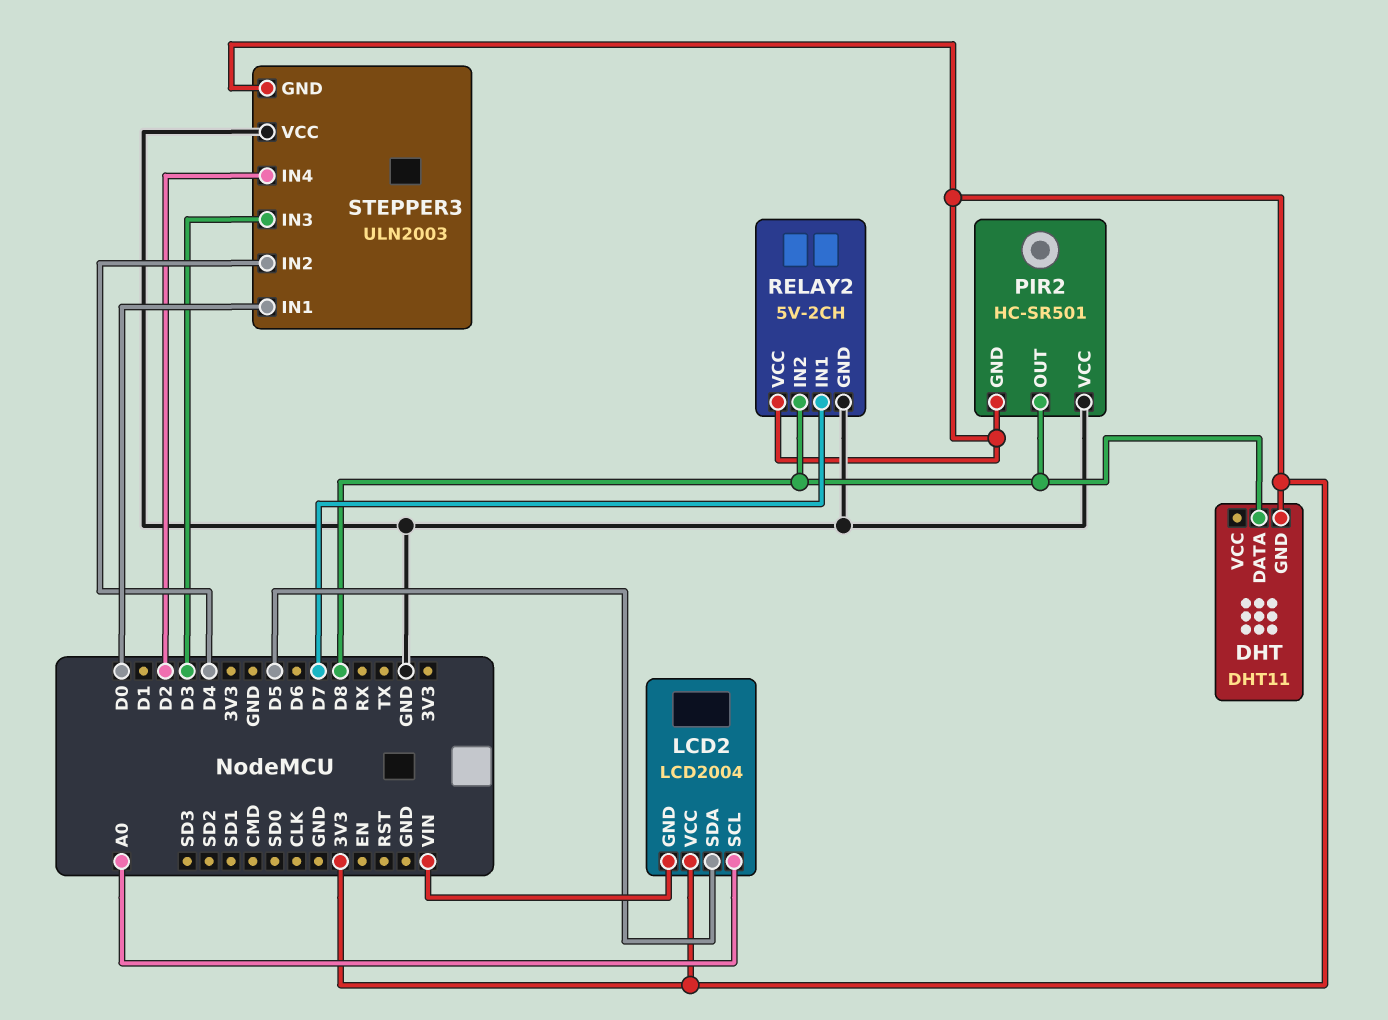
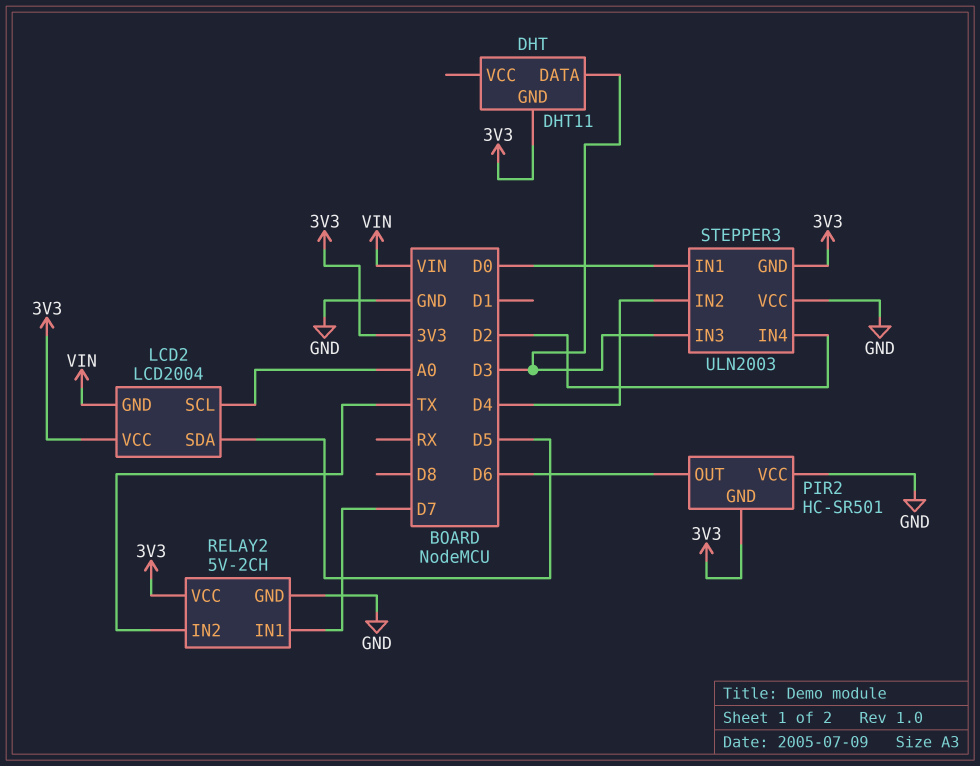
DHT pin DATA: D8 -> D3
PIR2 pin OUT: D8 -> D6
RELAY2 pin IN2: D8 -> TX

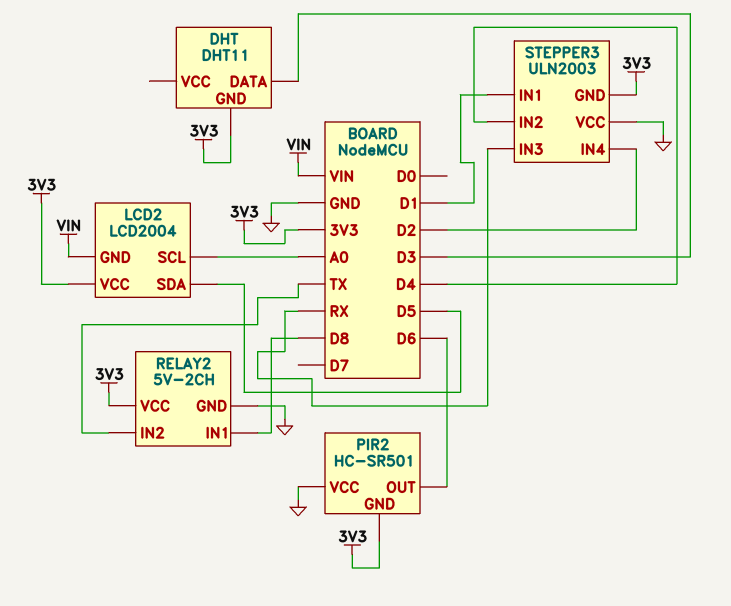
RELAY2 pin IN1: D7 -> D8
STEPPER3 pin IN1: D0 -> D1
STEPPER3 pin IN3: D3 -> RX

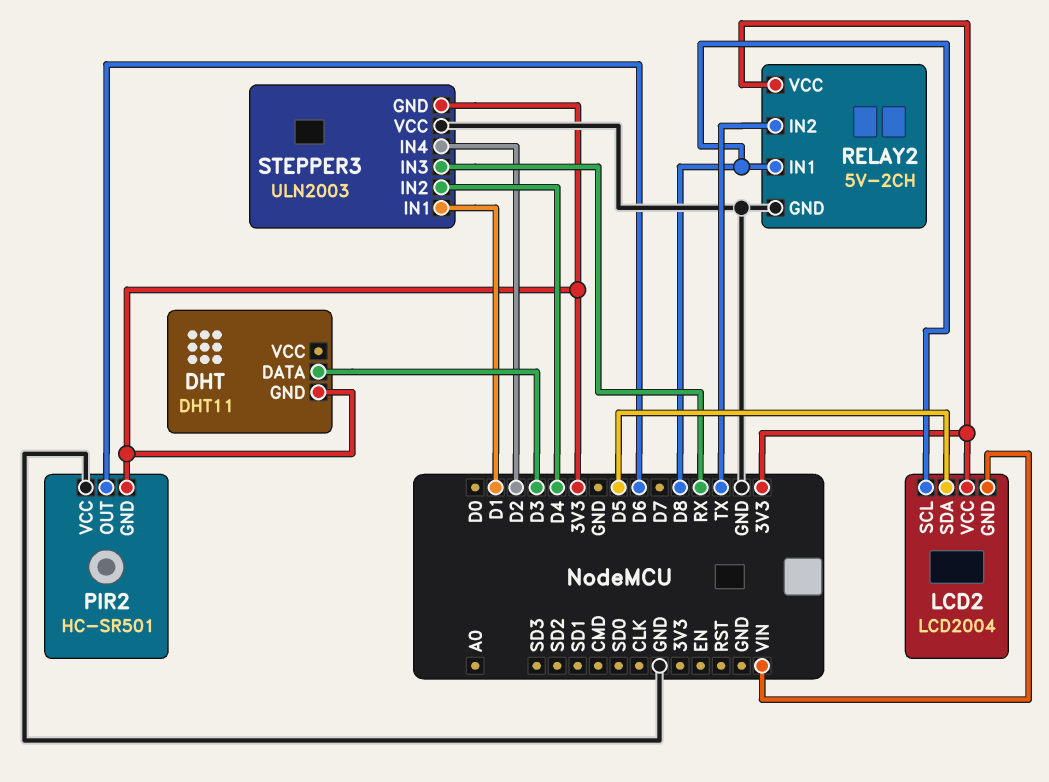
LCD2 pin SCL: A0 -> D8

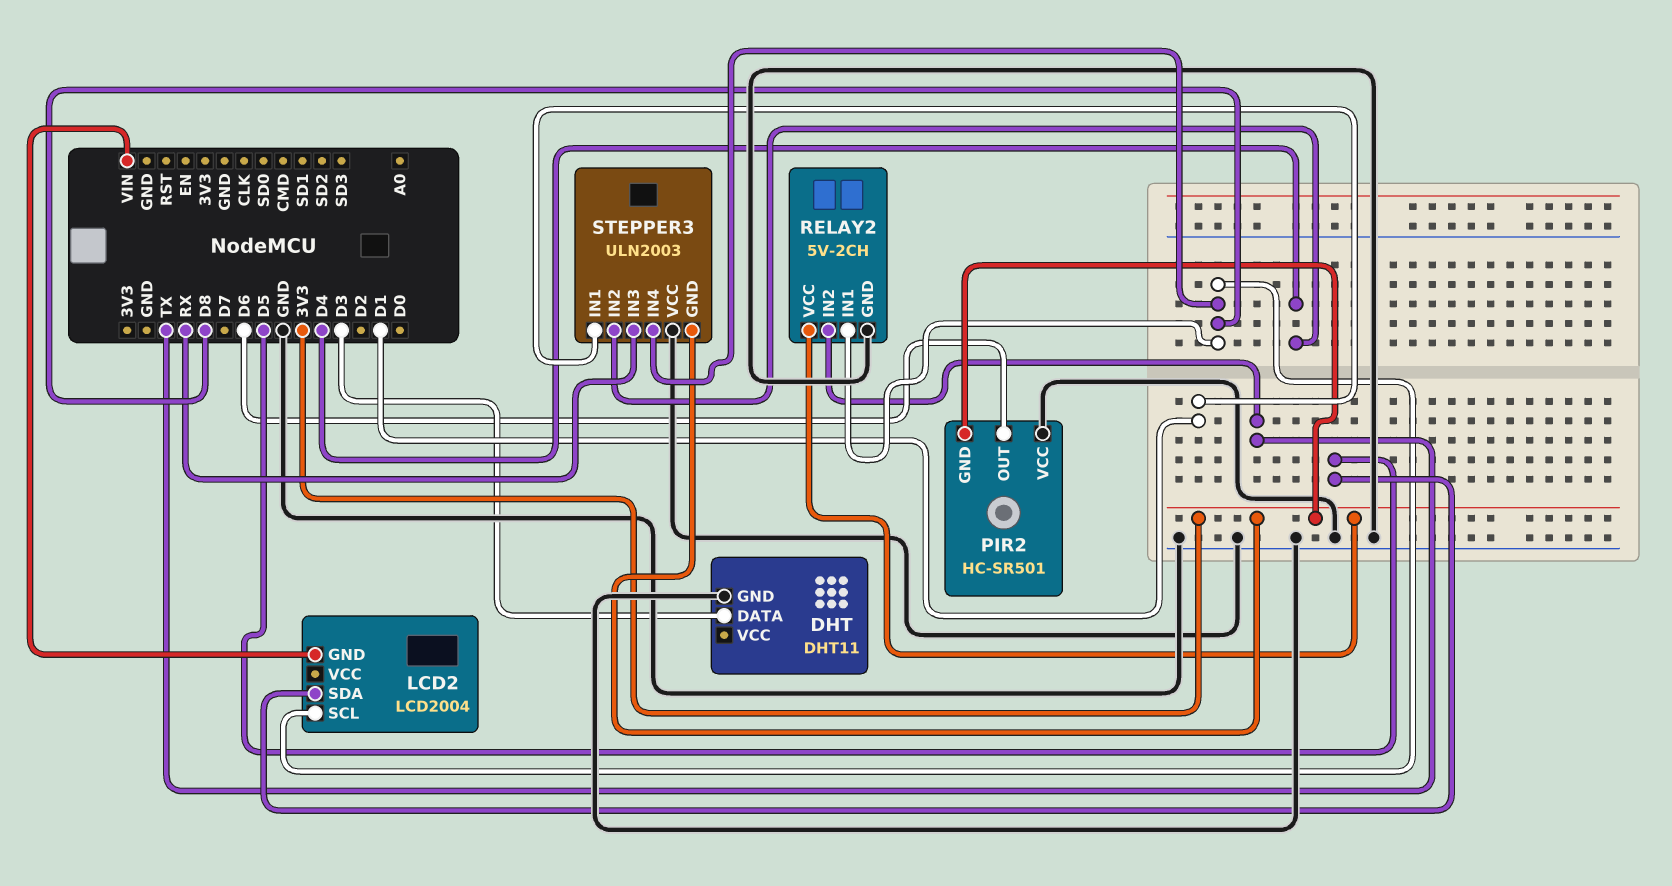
DHT pin GND: 3V3 -> GND
LCD2 pin VCC: 3V3 -> none
STEPPER3 pin IN4: D2 -> D8

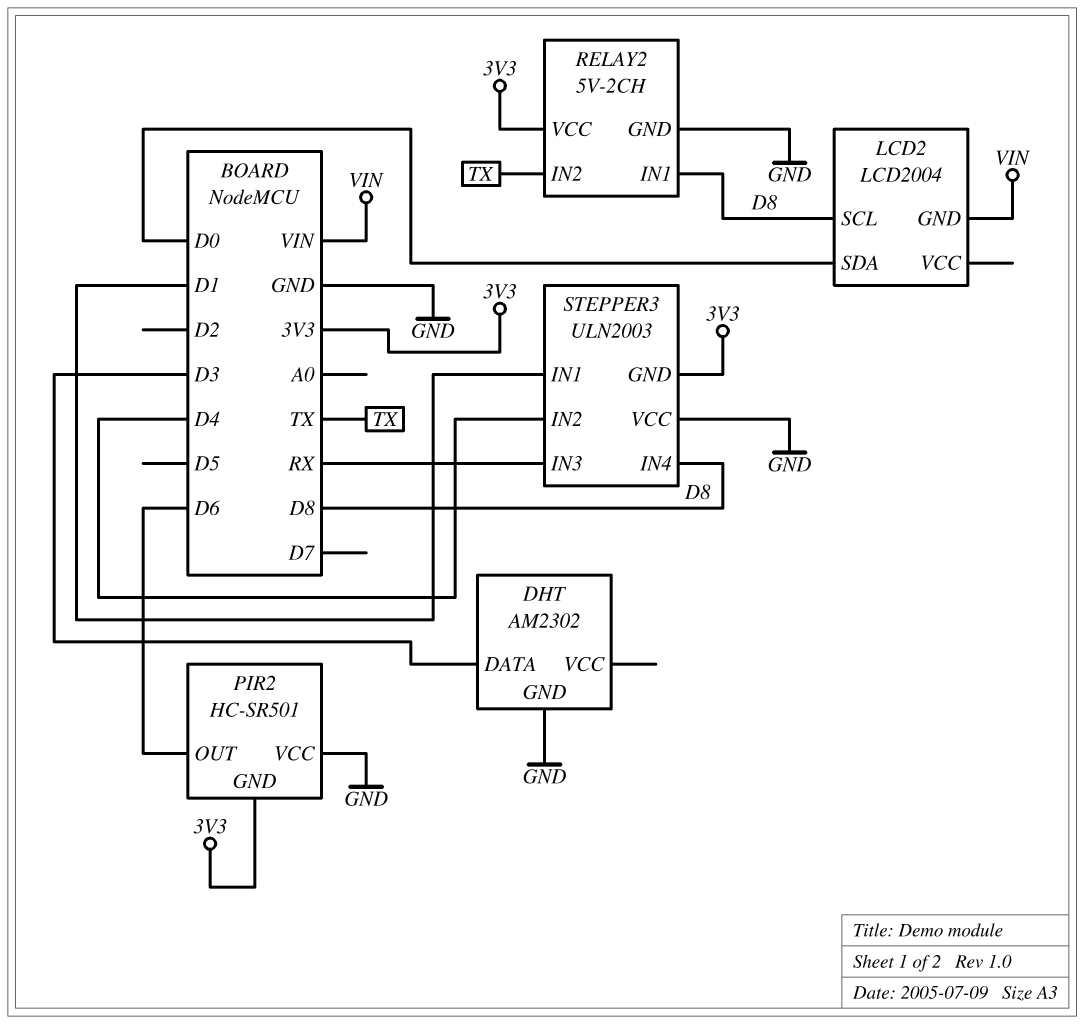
DHT: DHT11 -> AM2302
LCD2 pin SDA: D5 -> D0

